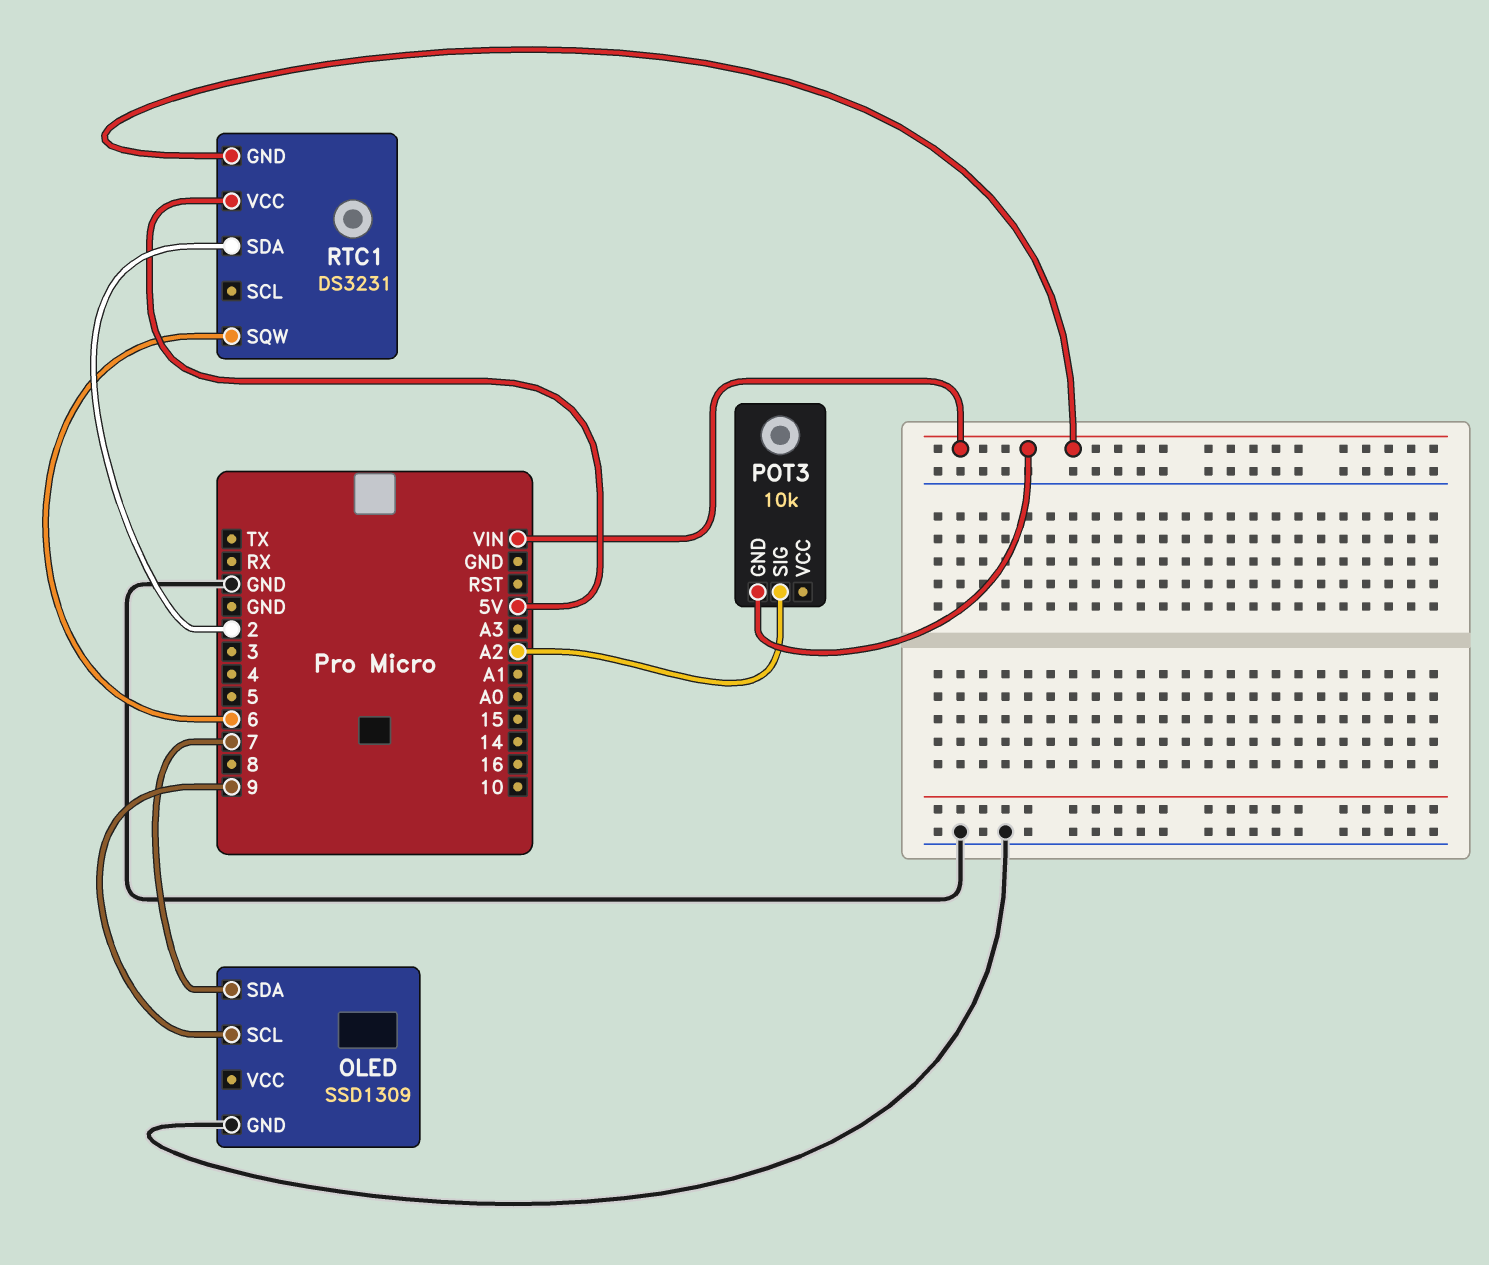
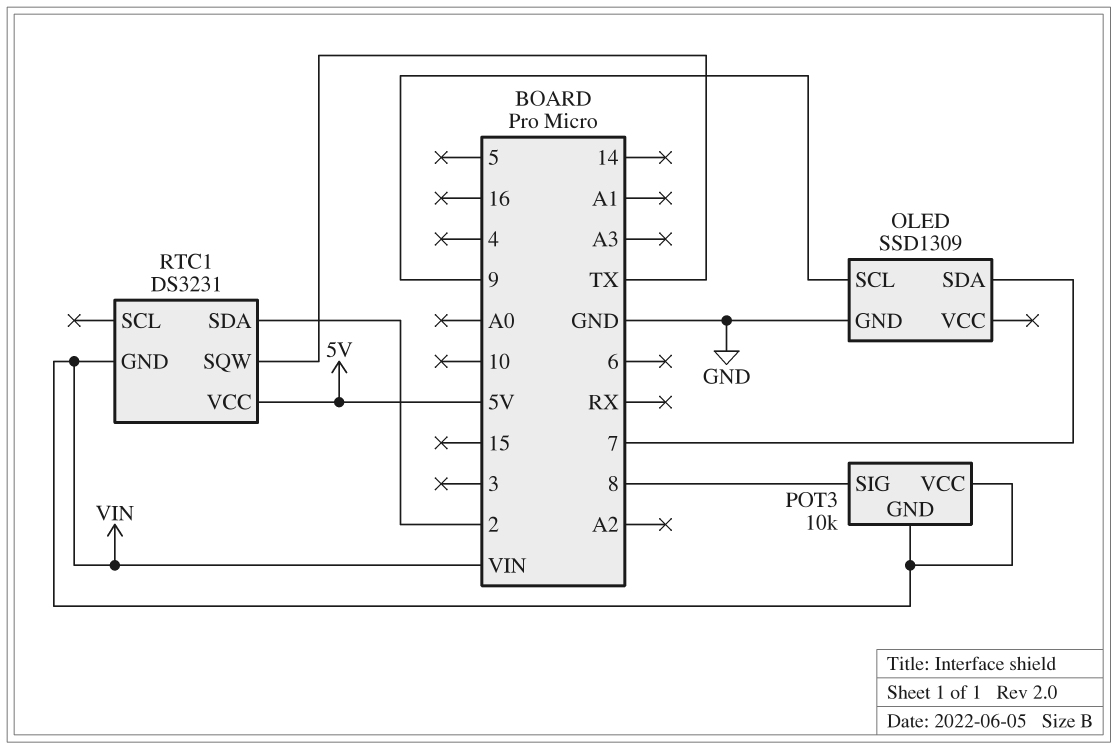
POT3 pin SIG: A2 -> 8
POT3 pin VCC: none -> VIN
RTC1 pin SQW: 6 -> TX

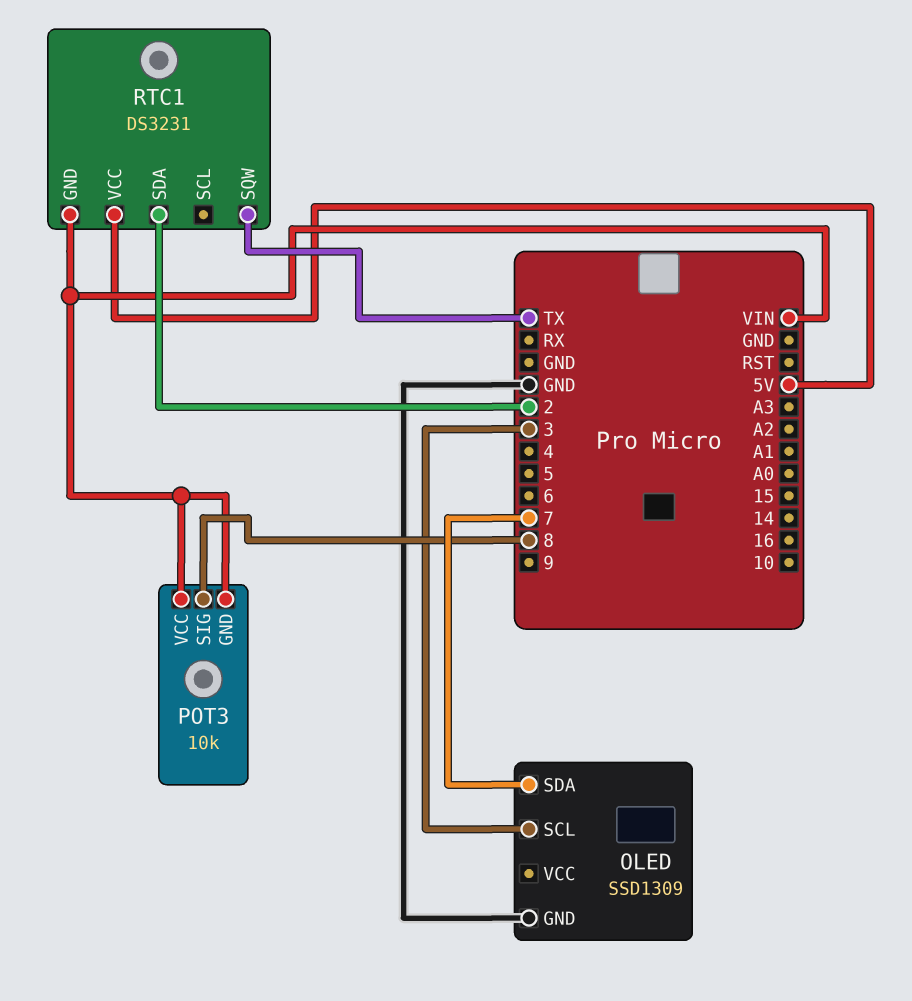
OLED pin SCL: 9 -> 3

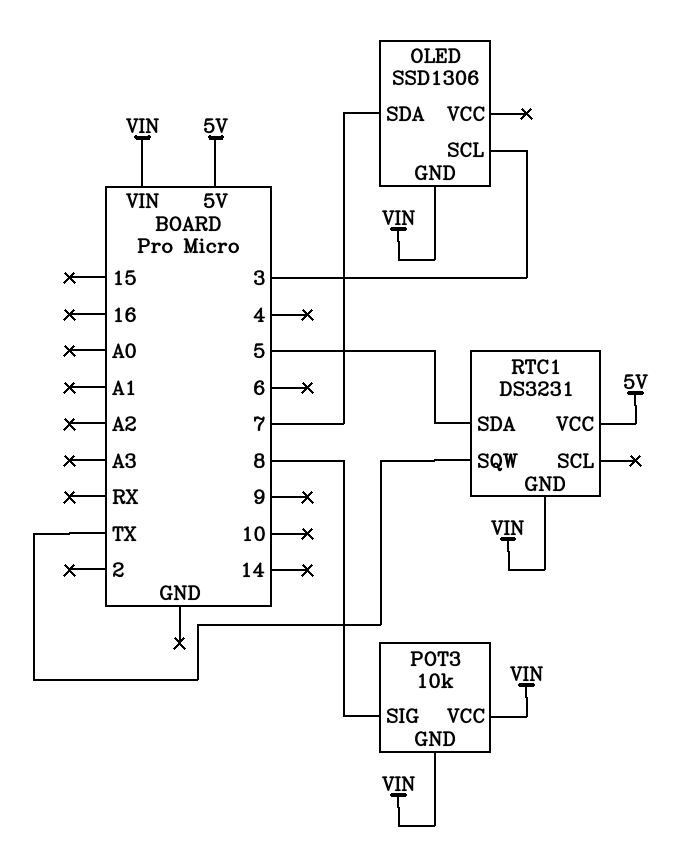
OLED: SSD1309 -> SSD1306
OLED pin GND: GND -> VIN
RTC1 pin SDA: 2 -> 5

